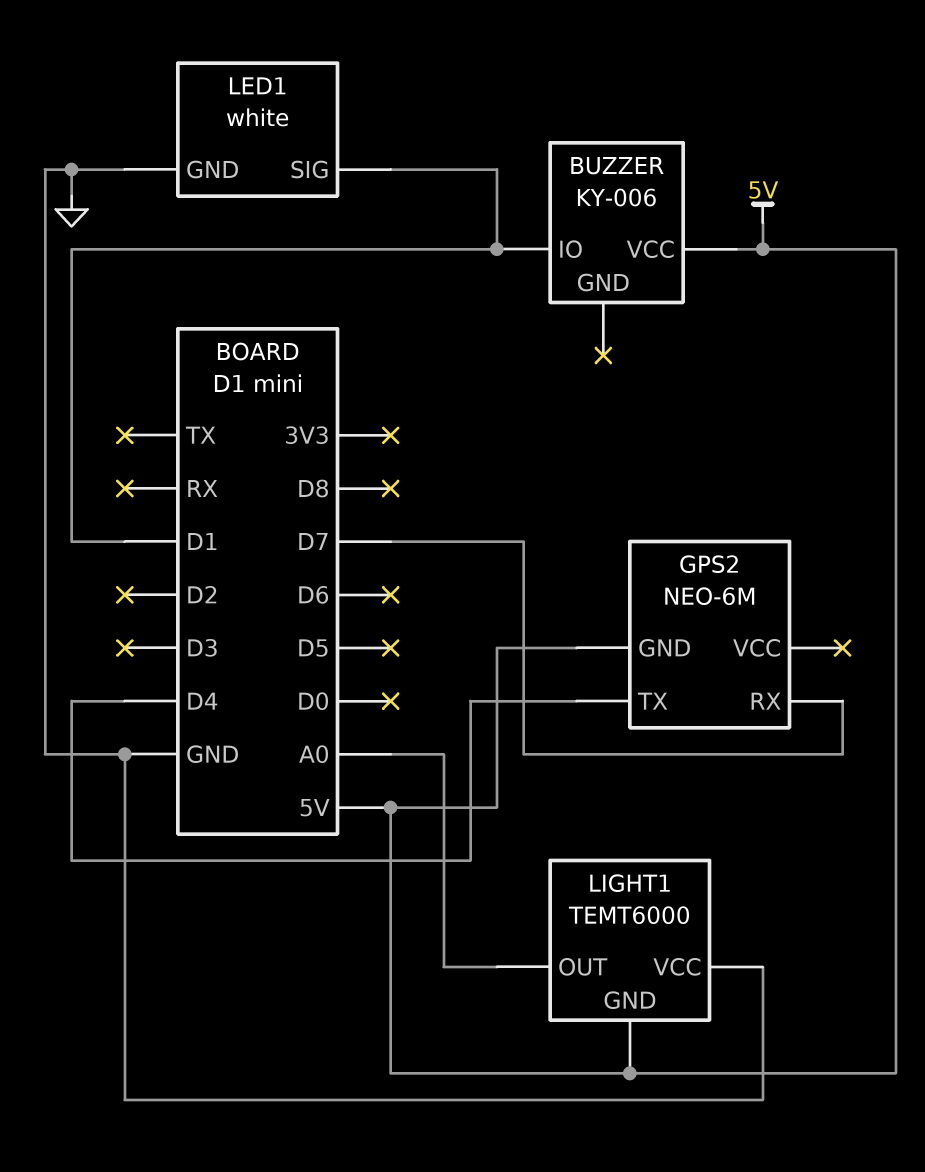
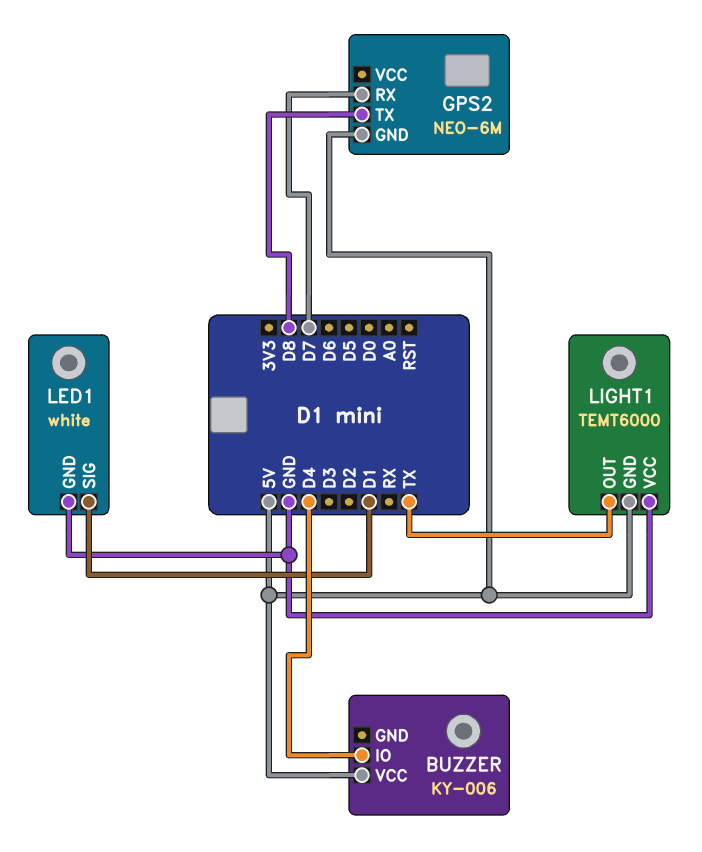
BUZZER pin IO: D1 -> D4
GPS2 pin TX: D4 -> D8
LIGHT1 pin OUT: A0 -> TX

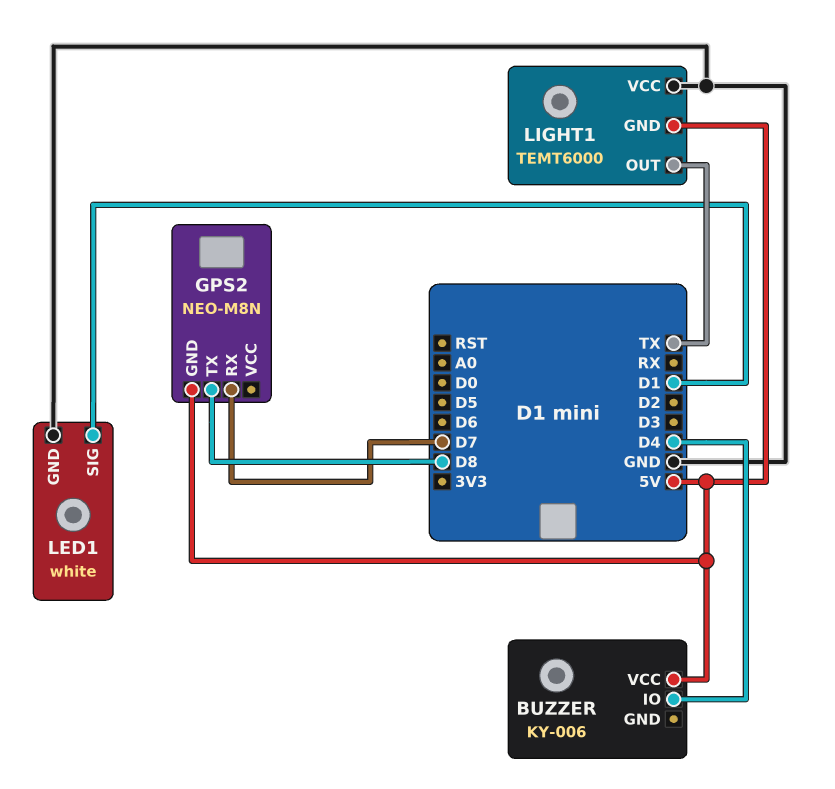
GPS2: NEO-6M -> NEO-M8N

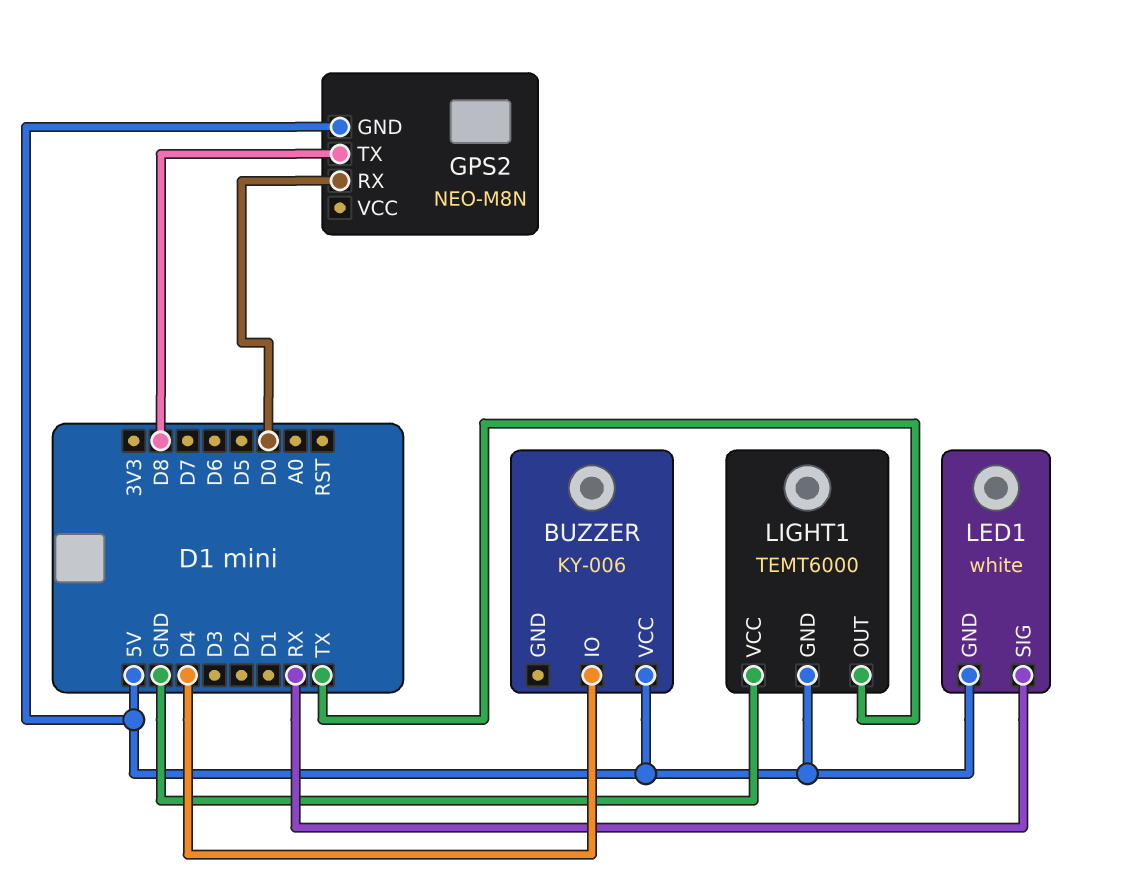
GPS2 pin RX: D7 -> D0
LED1 pin GND: GND -> 5V
LED1 pin SIG: D1 -> RX

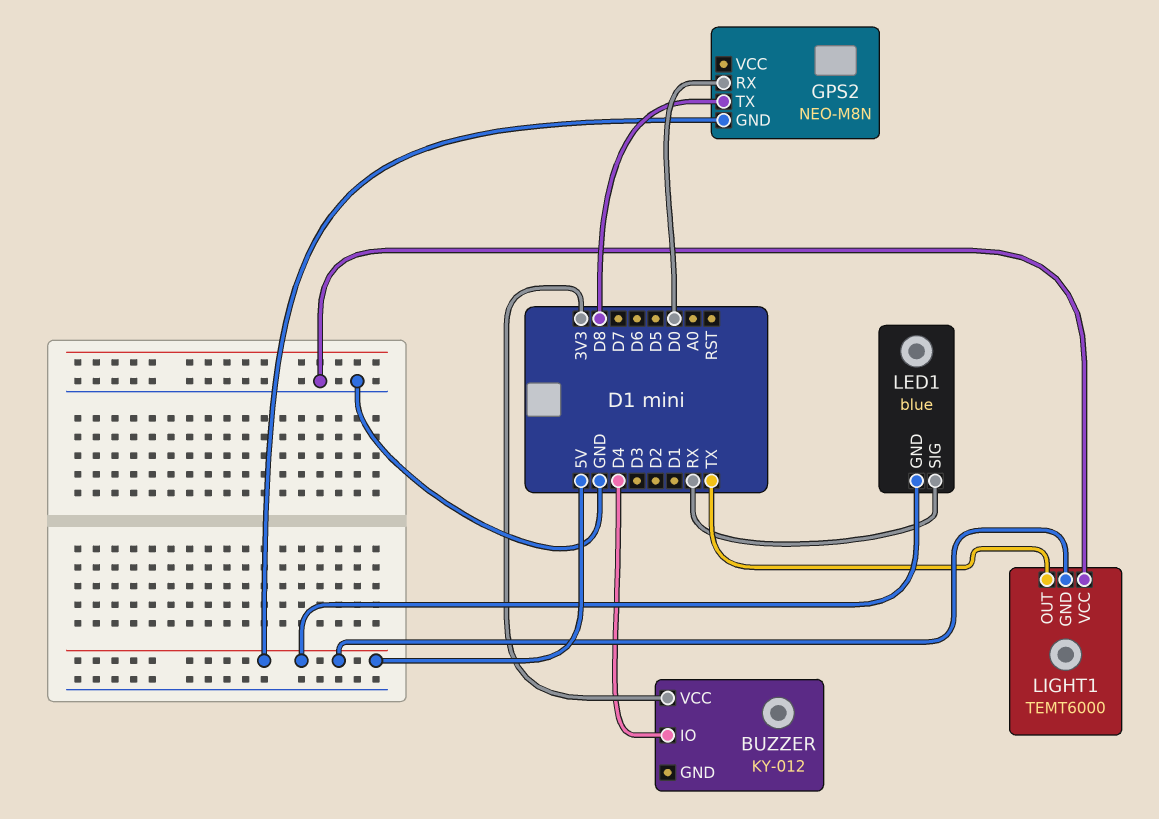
BUZZER: KY-006 -> KY-012
BUZZER pin VCC: 5V -> 3V3
LED1: white -> blue

